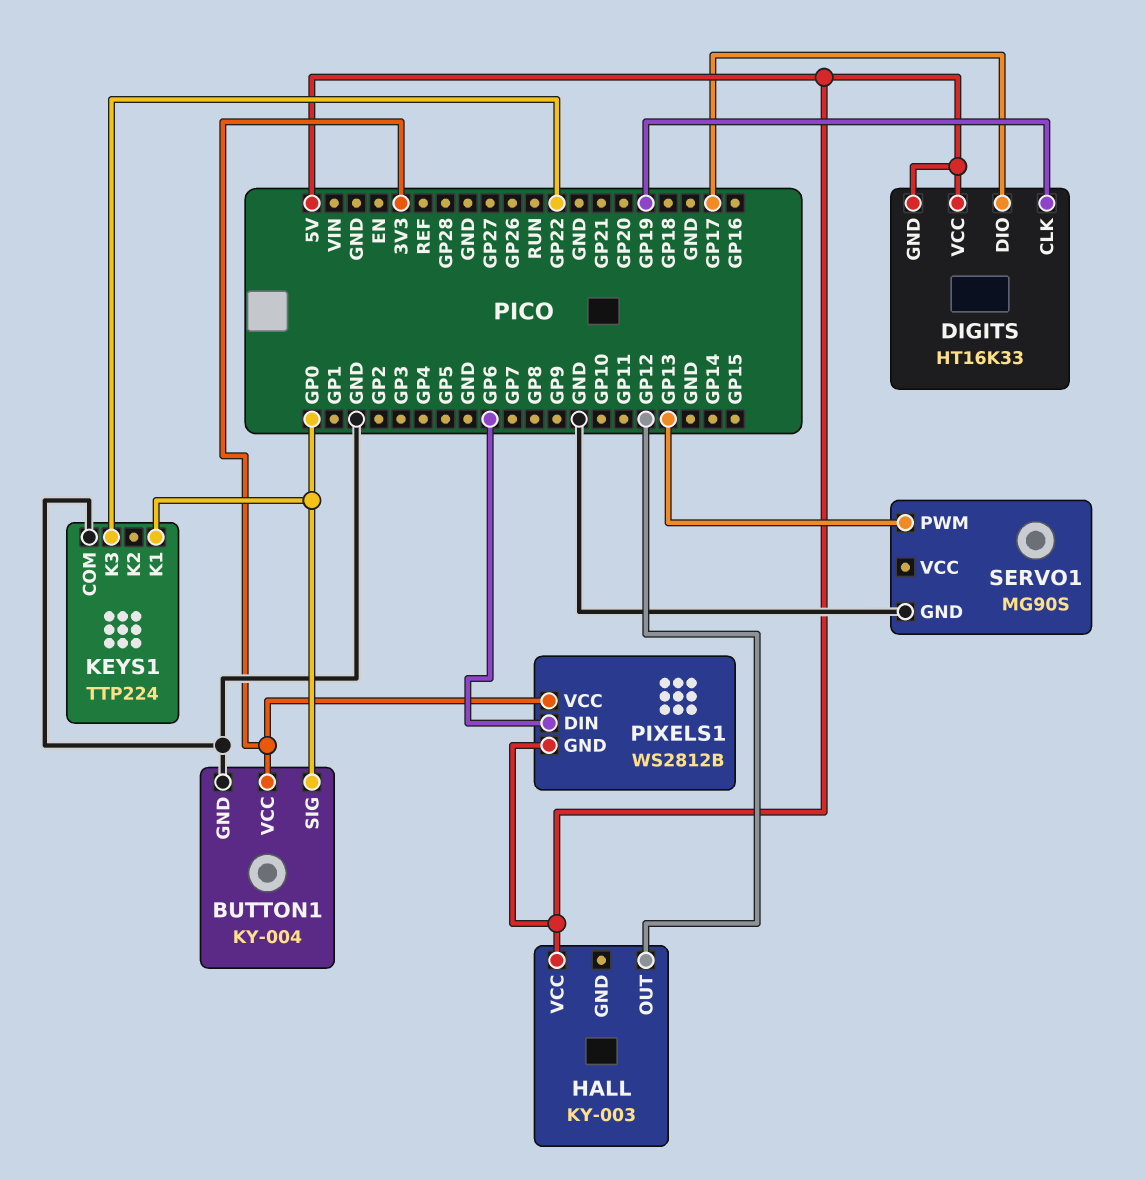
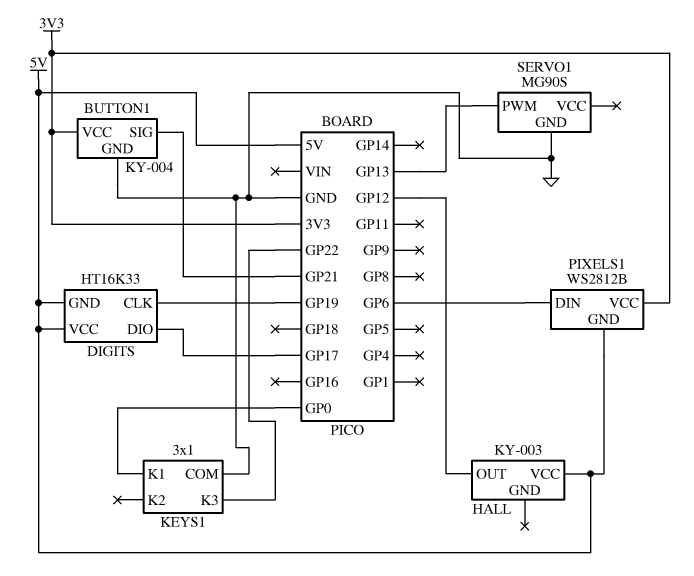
BUTTON1 pin SIG: GP0 -> GP21
KEYS1: TTP224 -> 3x1

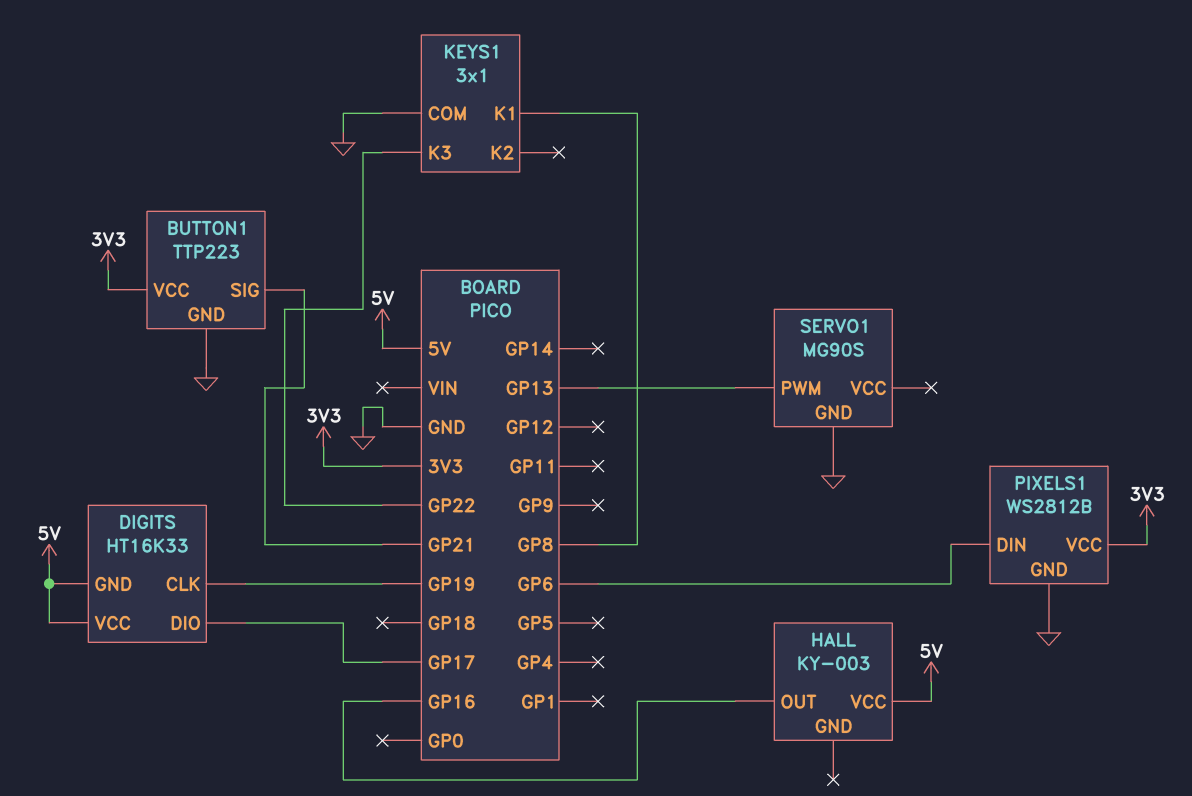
BUTTON1: KY-004 -> TTP223
HALL pin OUT: GP12 -> GP16
KEYS1 pin K1: GP0 -> GP8
PIXELS1 pin GND: 5V -> GND

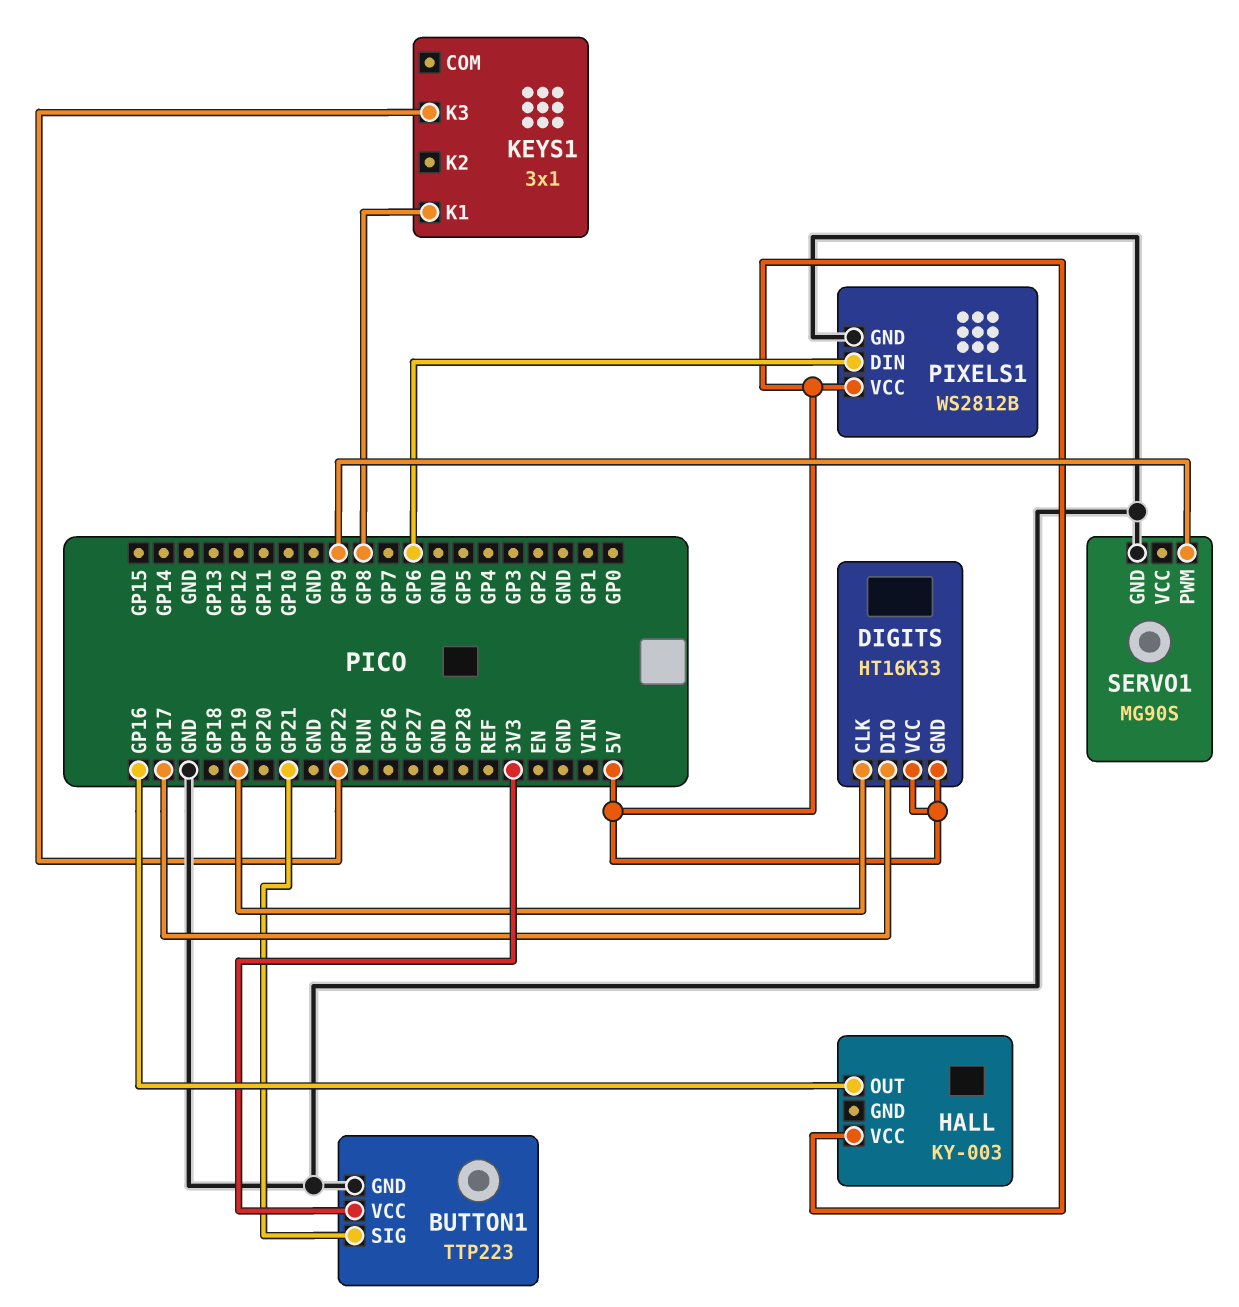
KEYS1 pin COM: GND -> none
PIXELS1 pin VCC: 3V3 -> 5V
SERVO1 pin PWM: GP13 -> GP9

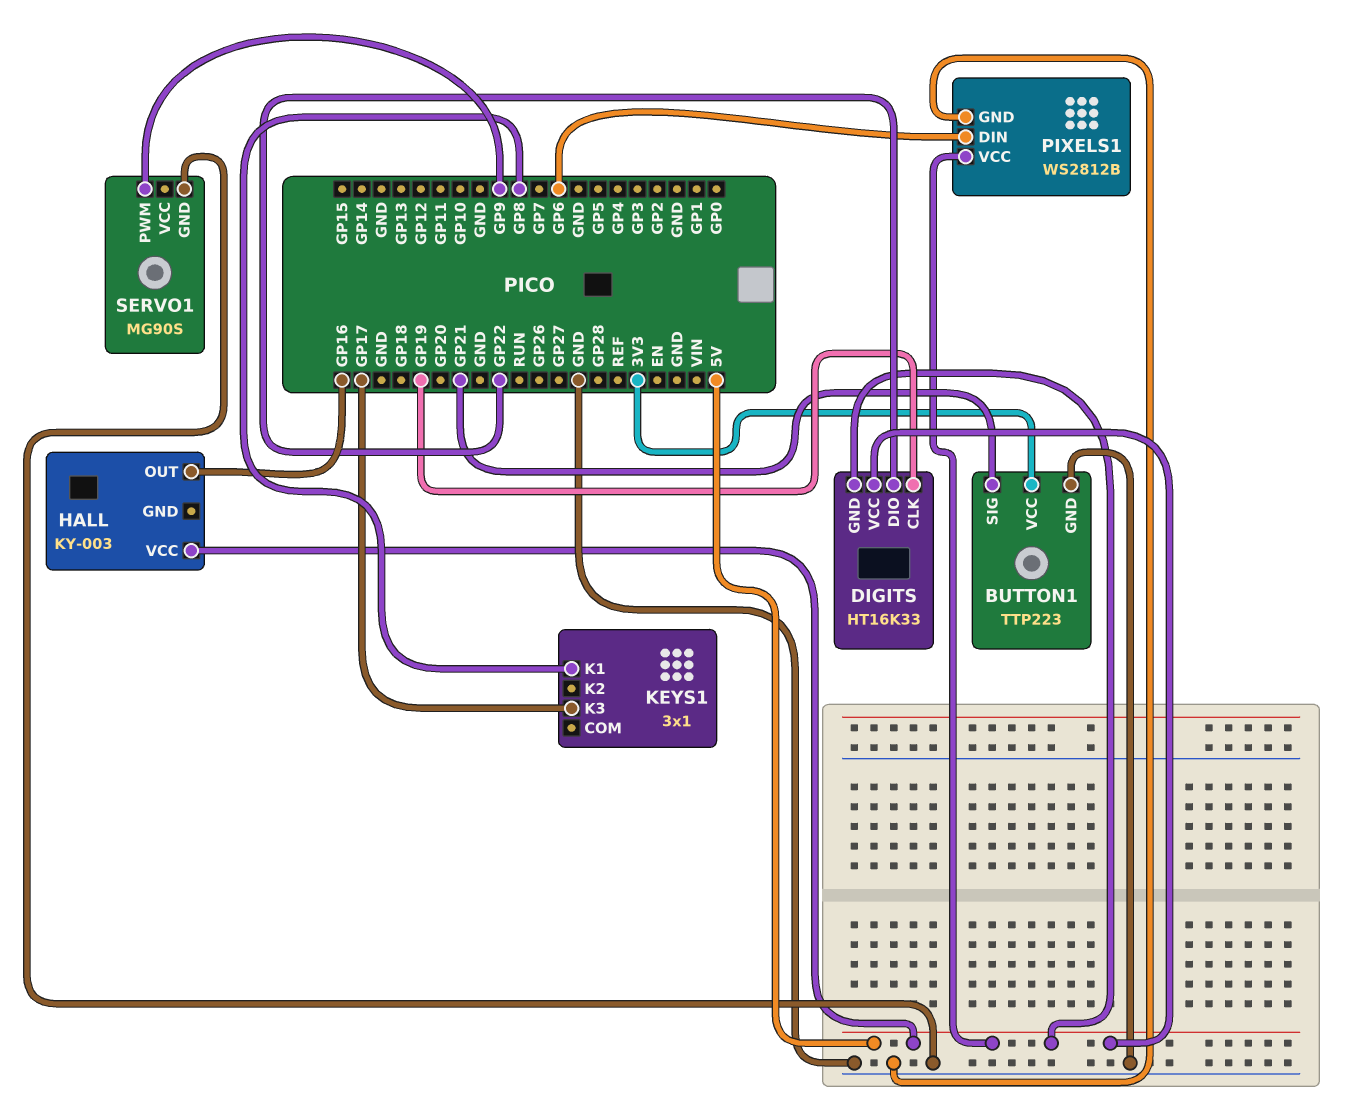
DIGITS pin DIO: GP17 -> GP22
KEYS1 pin K3: GP22 -> GP17

